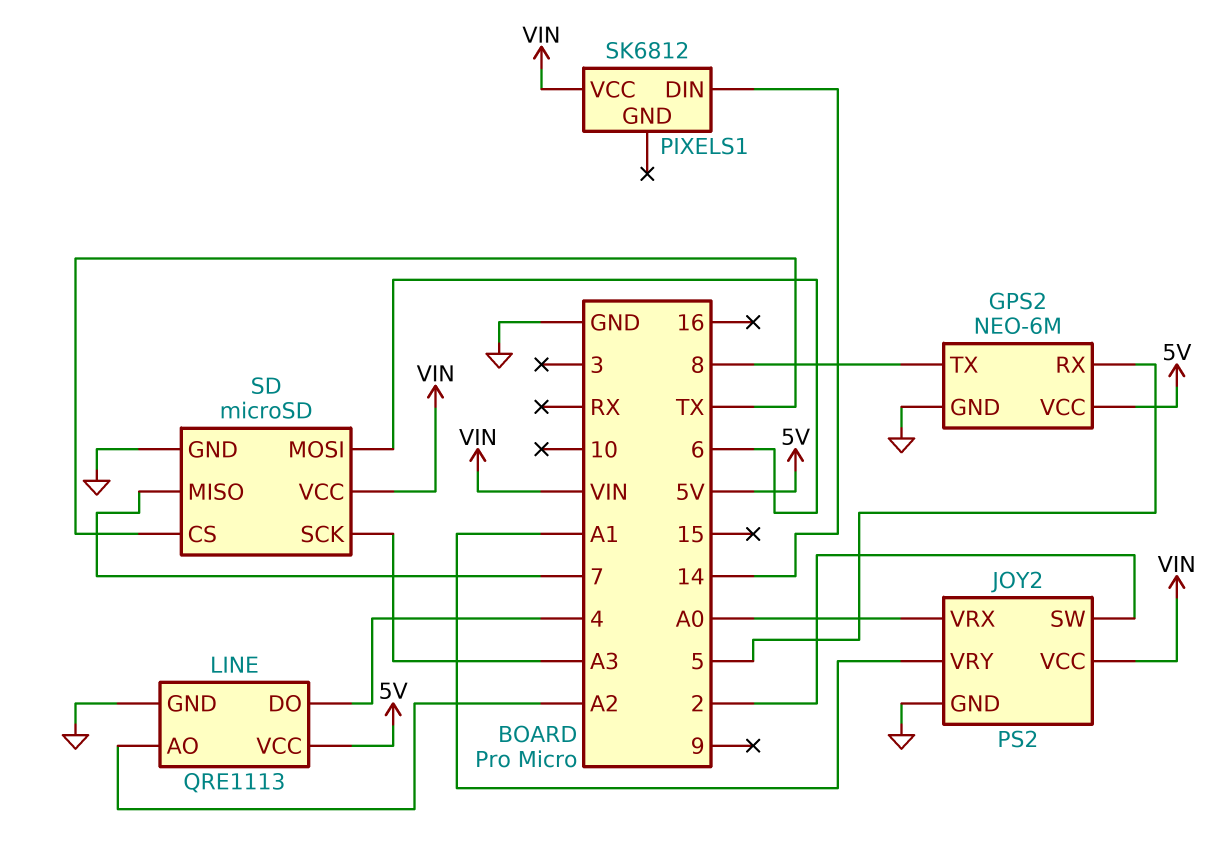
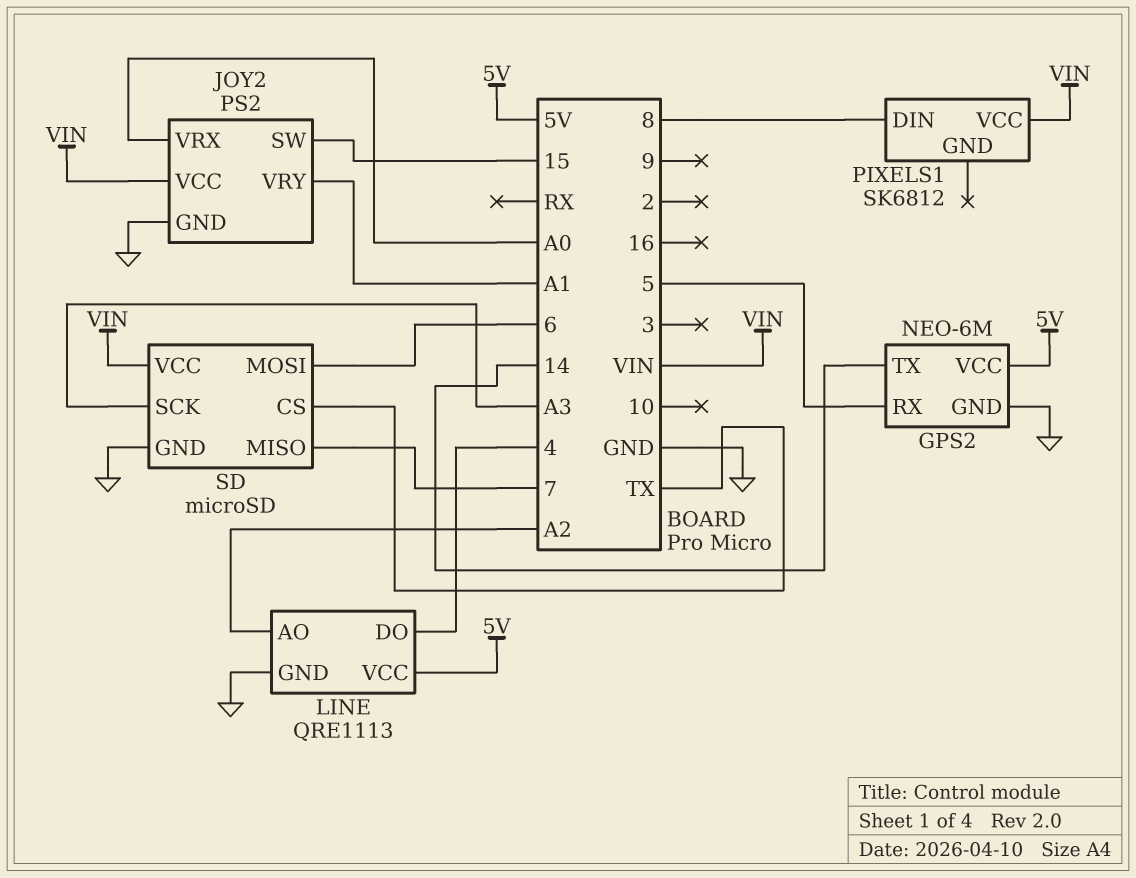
GPS2 pin TX: 8 -> 14
JOY2 pin SW: 2 -> 15
PIXELS1 pin DIN: 14 -> 8

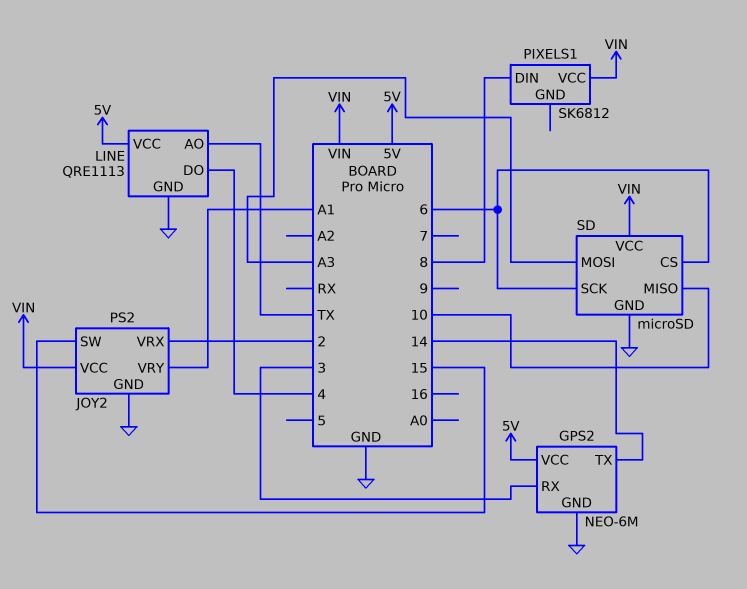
GPS2 pin RX: 5 -> 3
JOY2 pin VRX: A0 -> 2
LINE pin AO: A2 -> TX
SD pin CS: TX -> 6
SD pin MISO: 7 -> 10
SD pin MOSI: 6 -> A3
SD pin SCK: A3 -> 6

